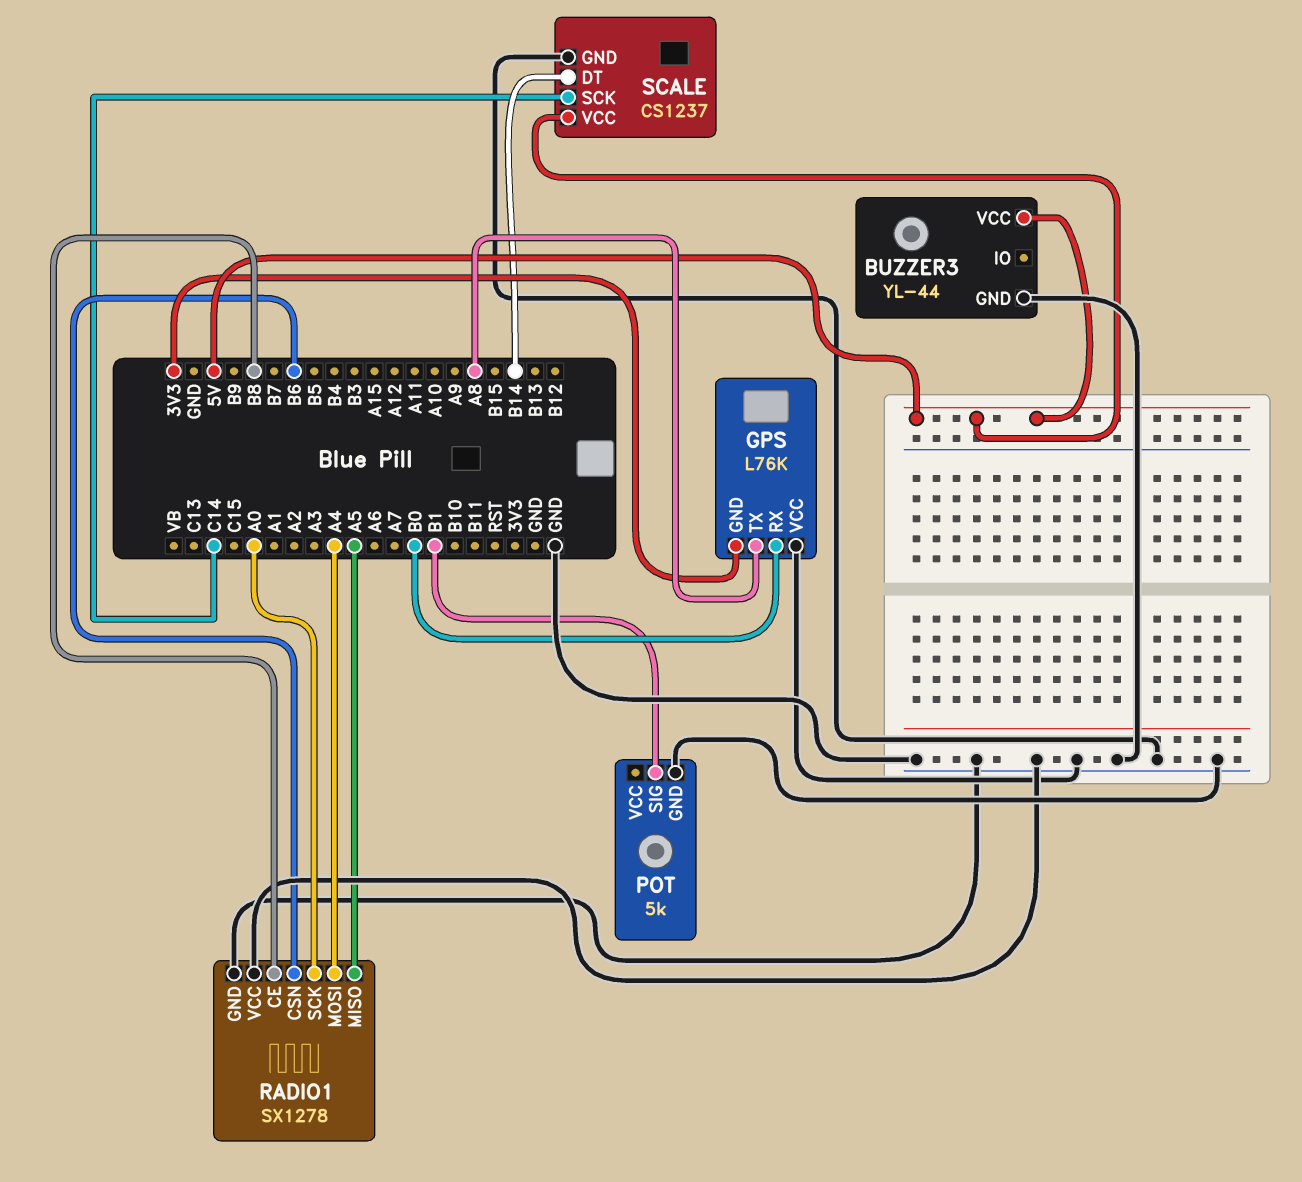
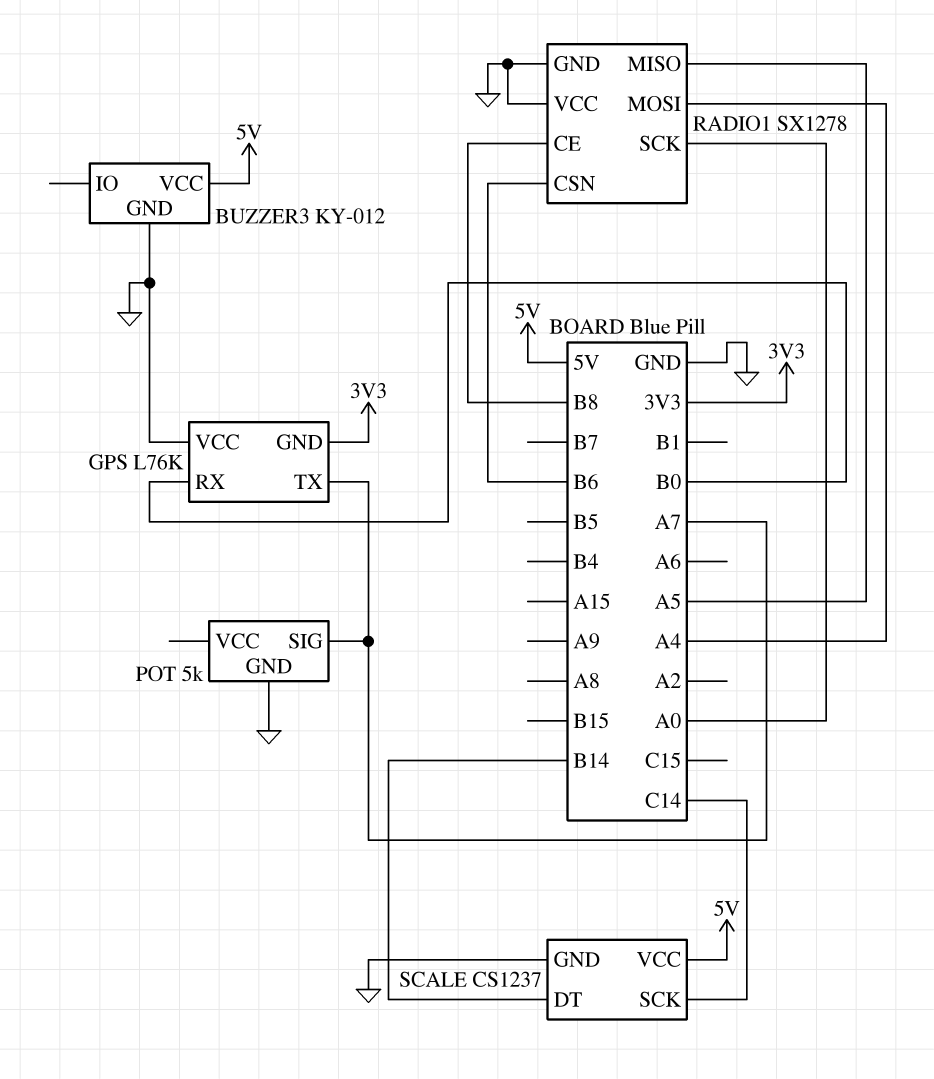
BUZZER3: YL-44 -> KY-012
GPS pin TX: A8 -> A7
POT pin SIG: B1 -> A7

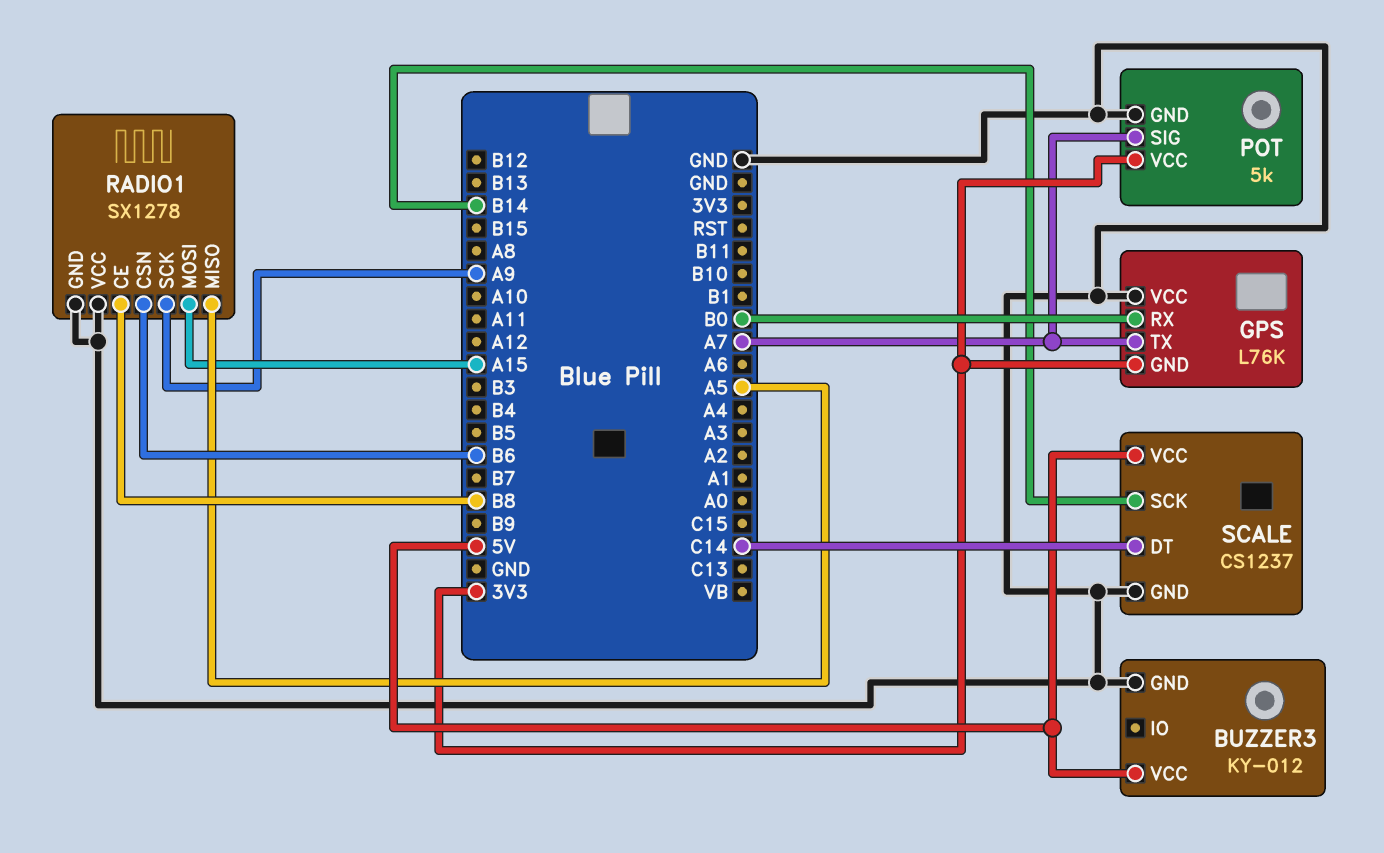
POT pin VCC: none -> 3V3
RADIO1 pin MOSI: A4 -> A15
RADIO1 pin SCK: A0 -> A9
SCALE pin DT: B14 -> C14
SCALE pin SCK: C14 -> B14

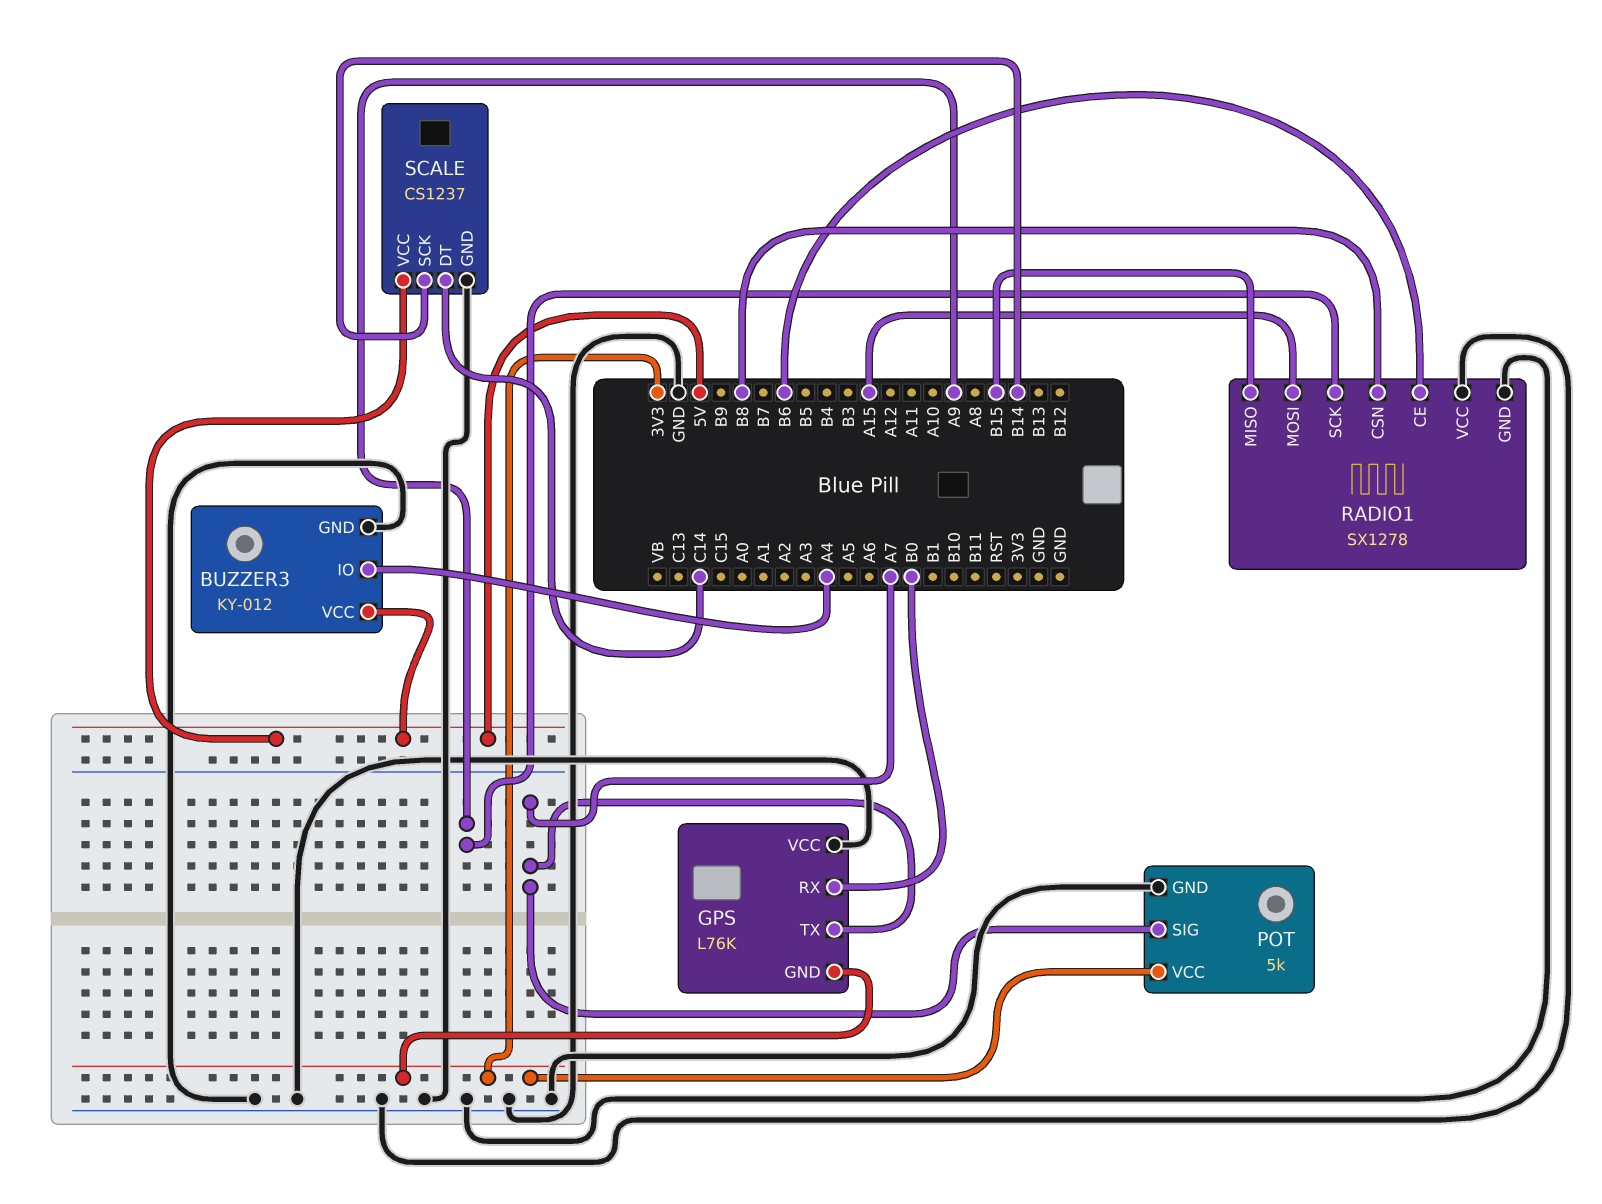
BUZZER3 pin IO: none -> A4
RADIO1 pin CE: B8 -> B6
RADIO1 pin CSN: B6 -> B8
RADIO1 pin MISO: A5 -> B15

